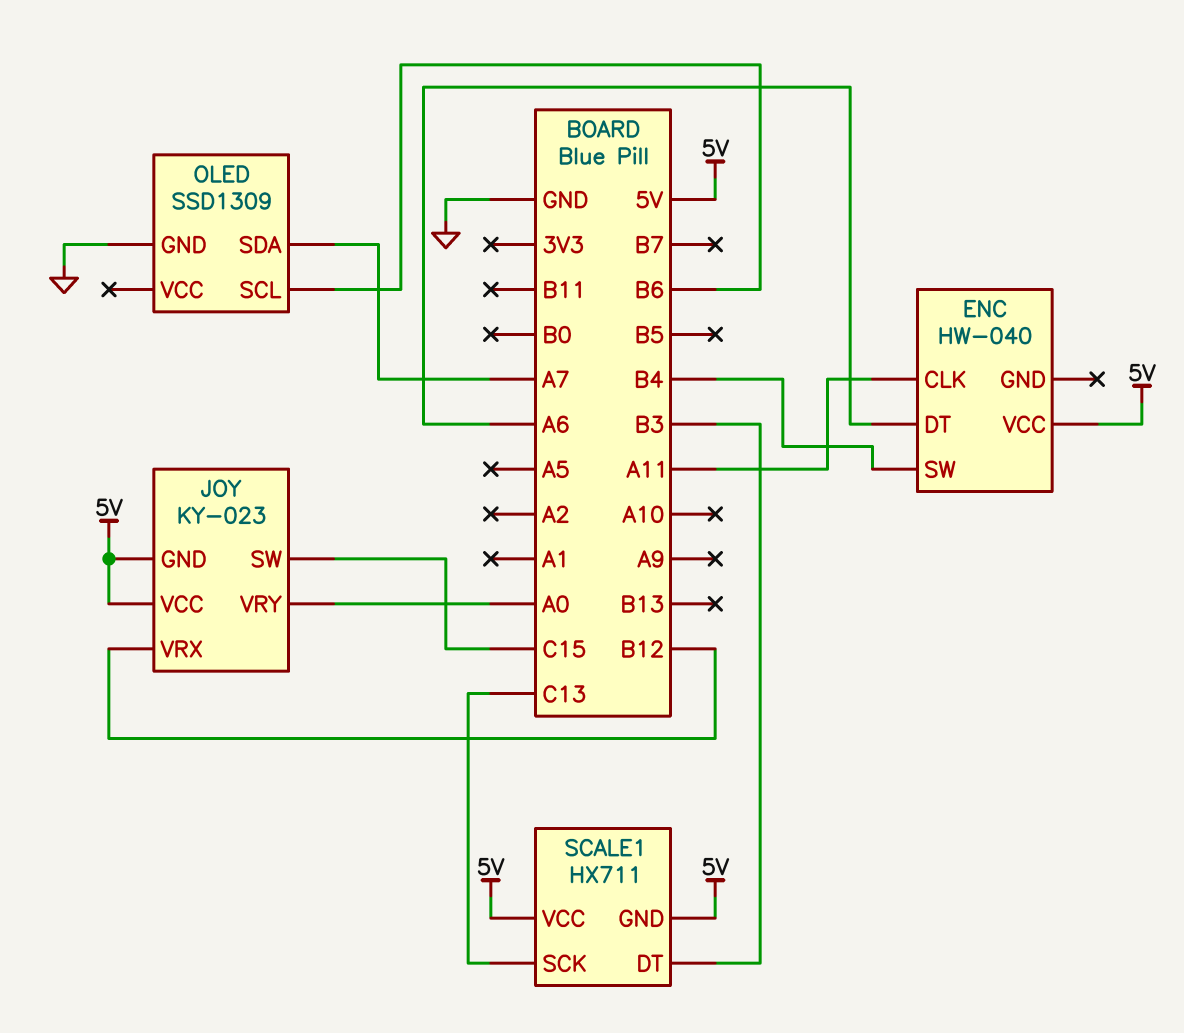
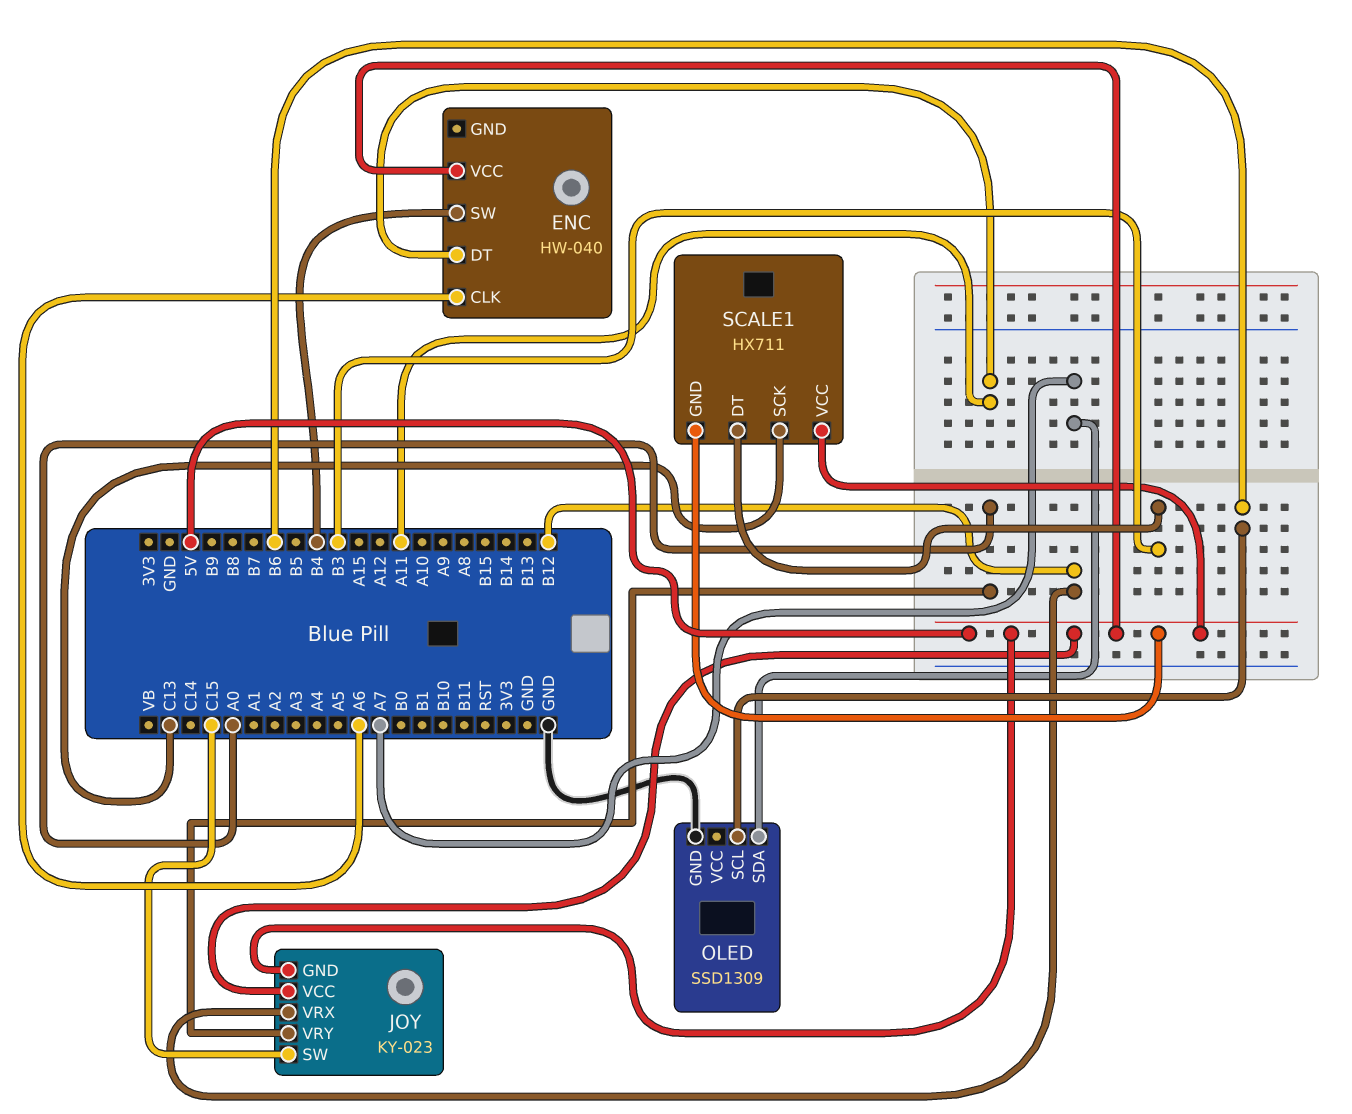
ENC pin CLK: A11 -> A6
ENC pin DT: A6 -> A11

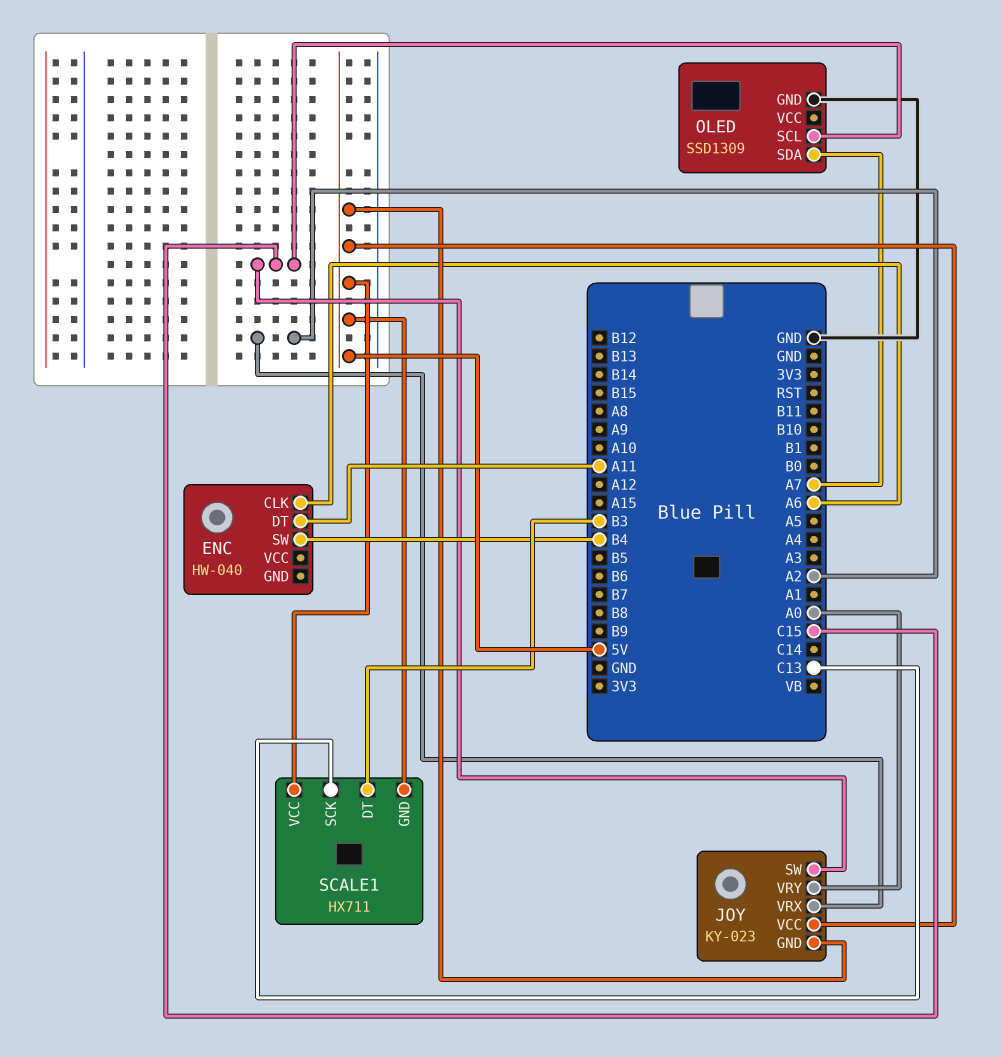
ENC pin VCC: 5V -> none
JOY pin VRX: B12 -> A2
OLED pin SCL: B6 -> C15

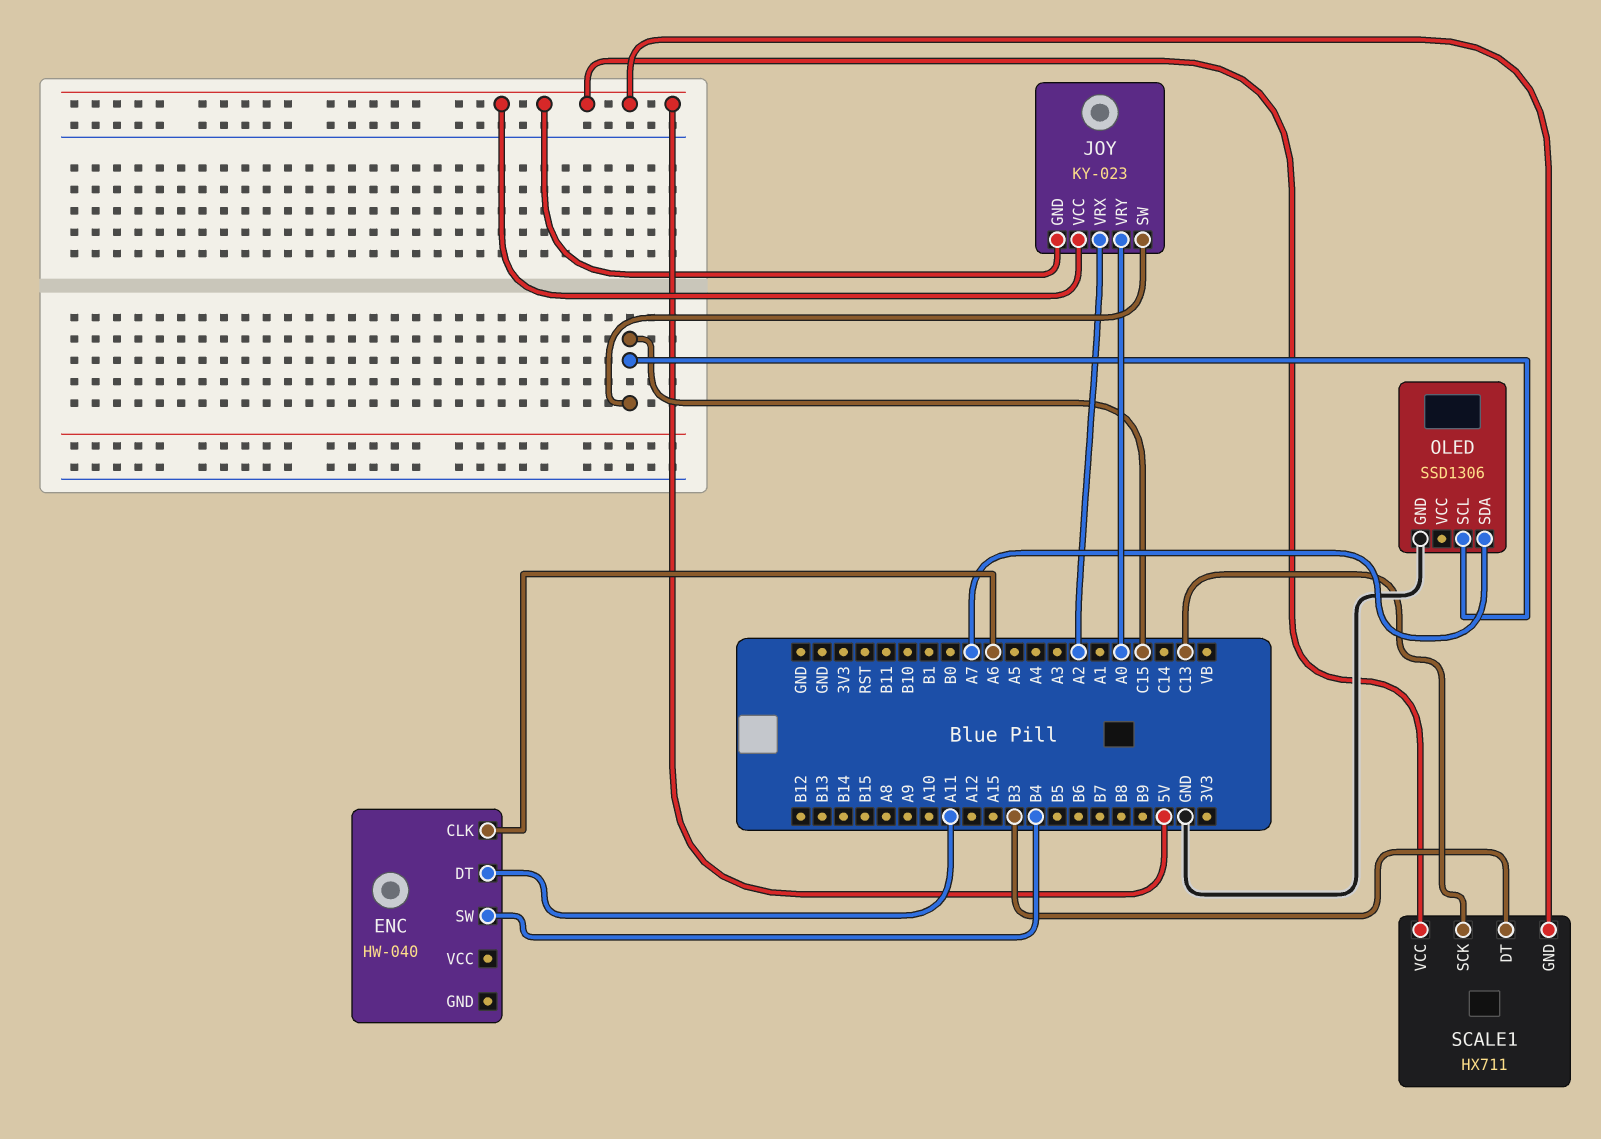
OLED: SSD1309 -> SSD1306

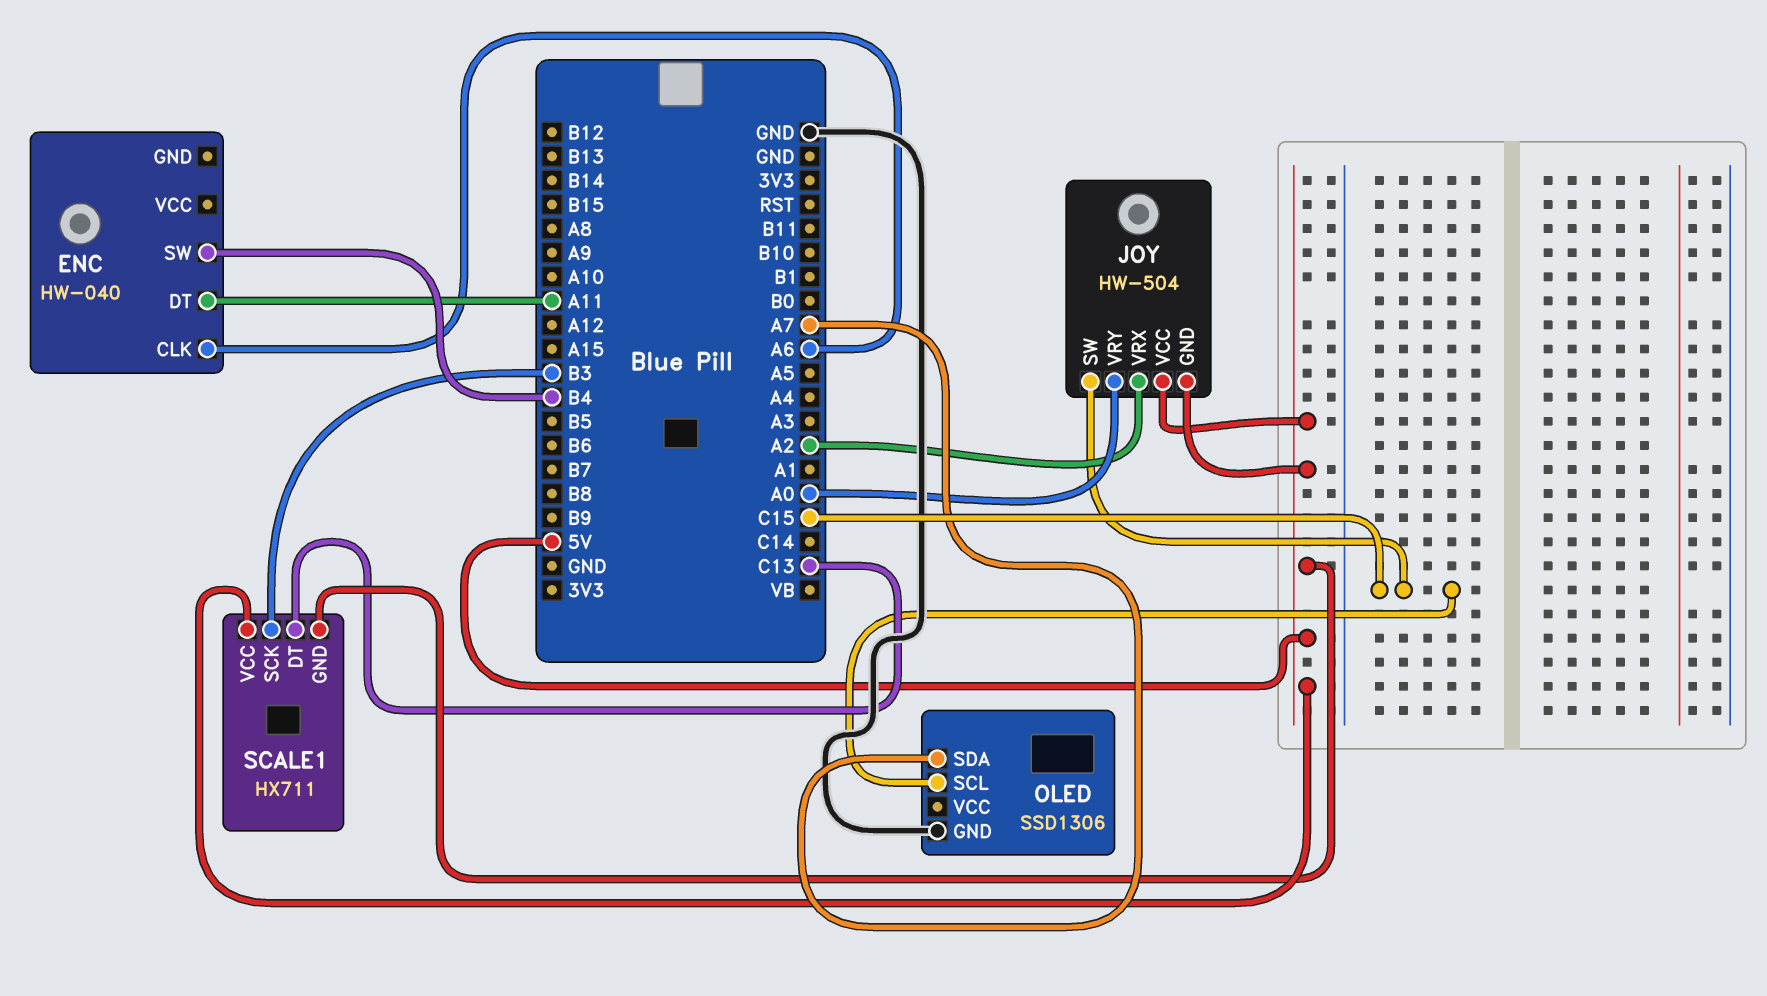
JOY: KY-023 -> HW-504
SCALE1 pin DT: B3 -> C13
SCALE1 pin SCK: C13 -> B3

